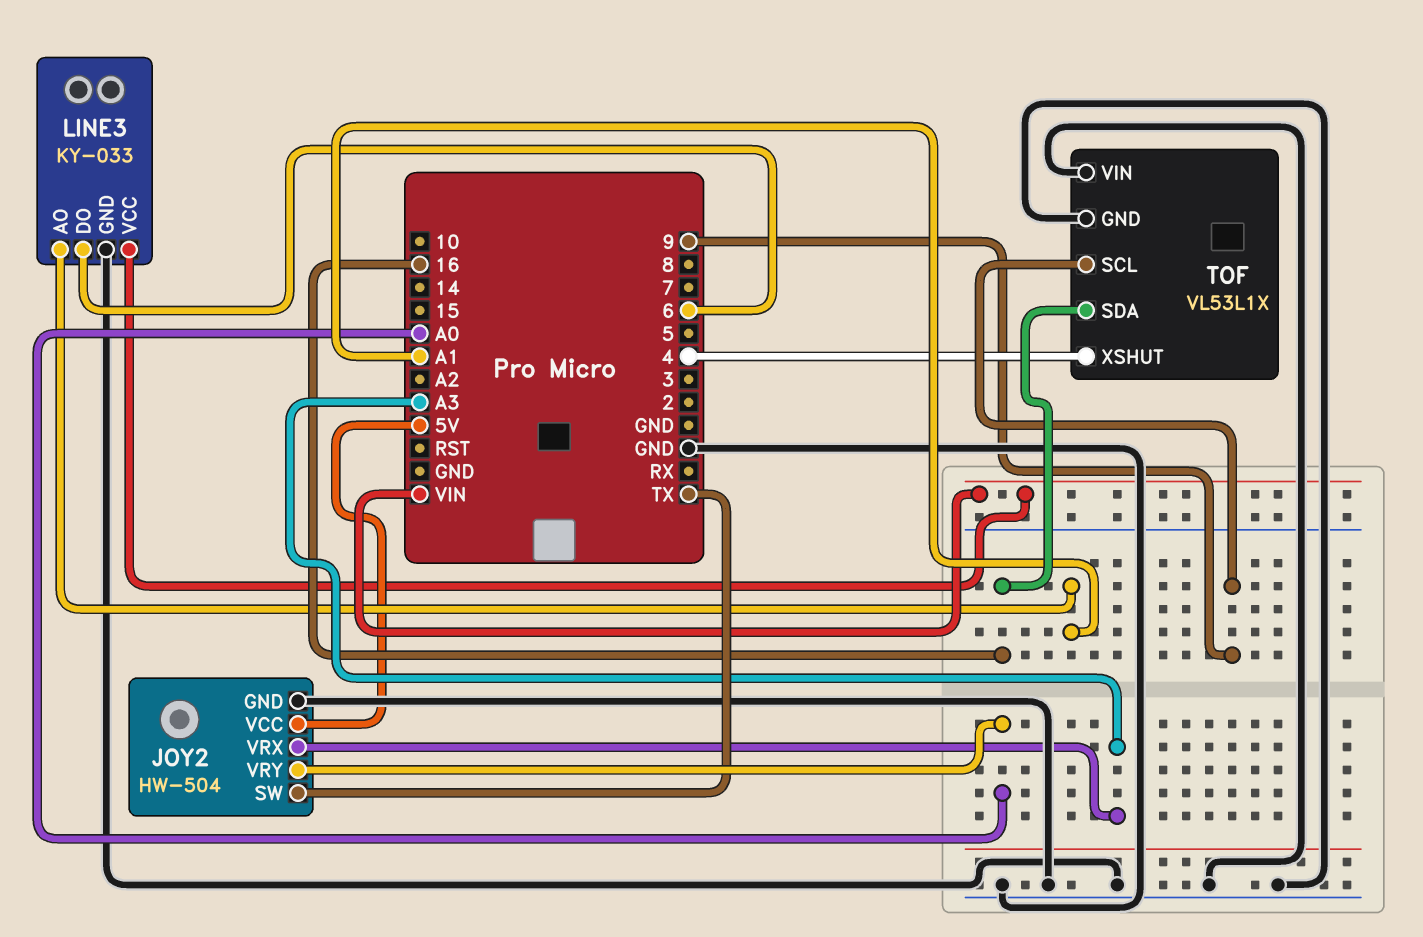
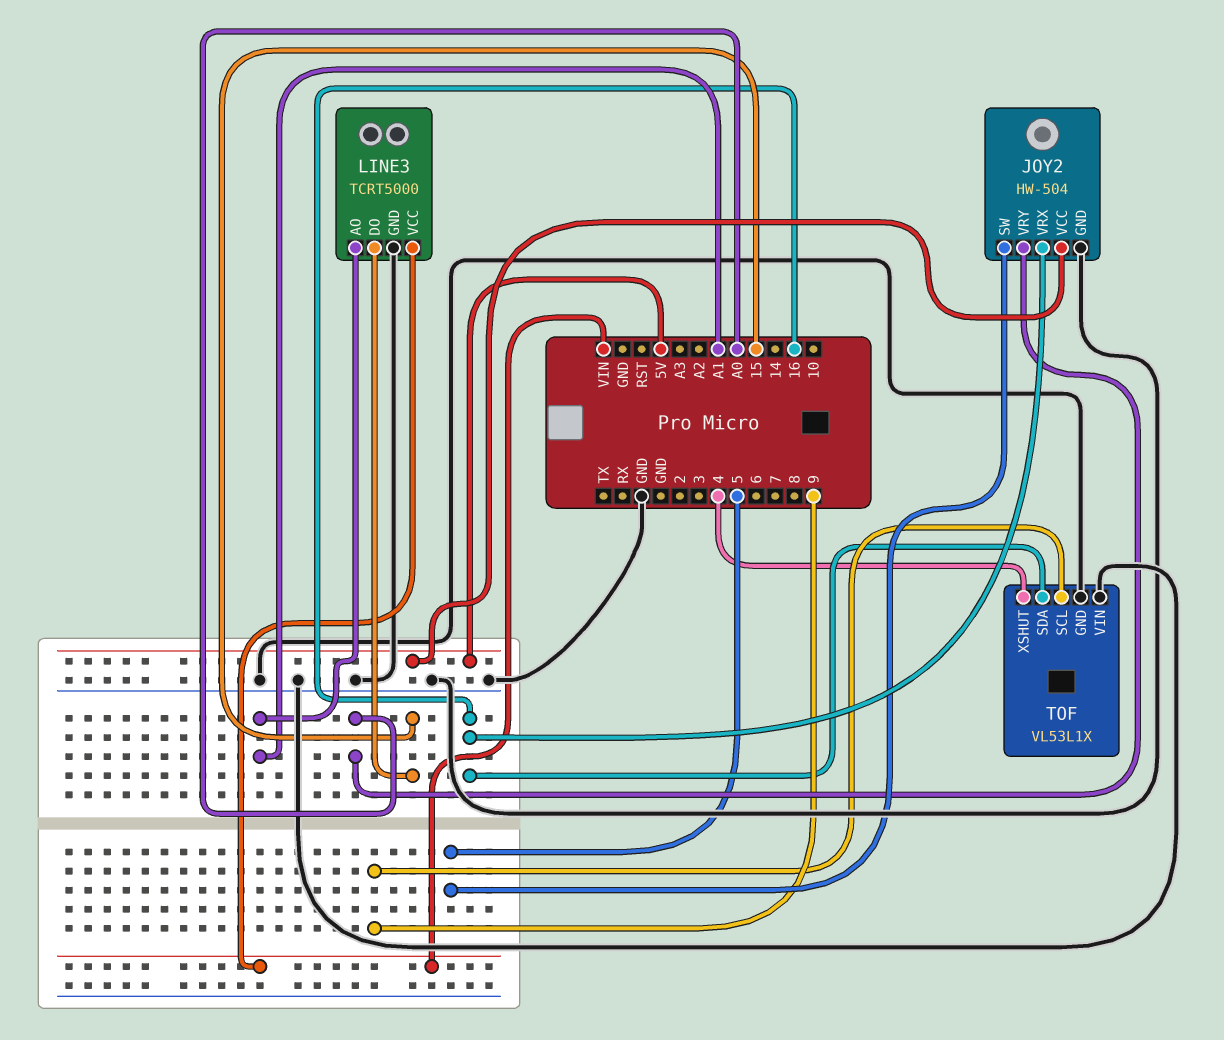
JOY2 pin SW: TX -> 5
JOY2 pin VRX: A3 -> 16
LINE3: KY-033 -> TCRT5000
LINE3 pin DO: 6 -> 15

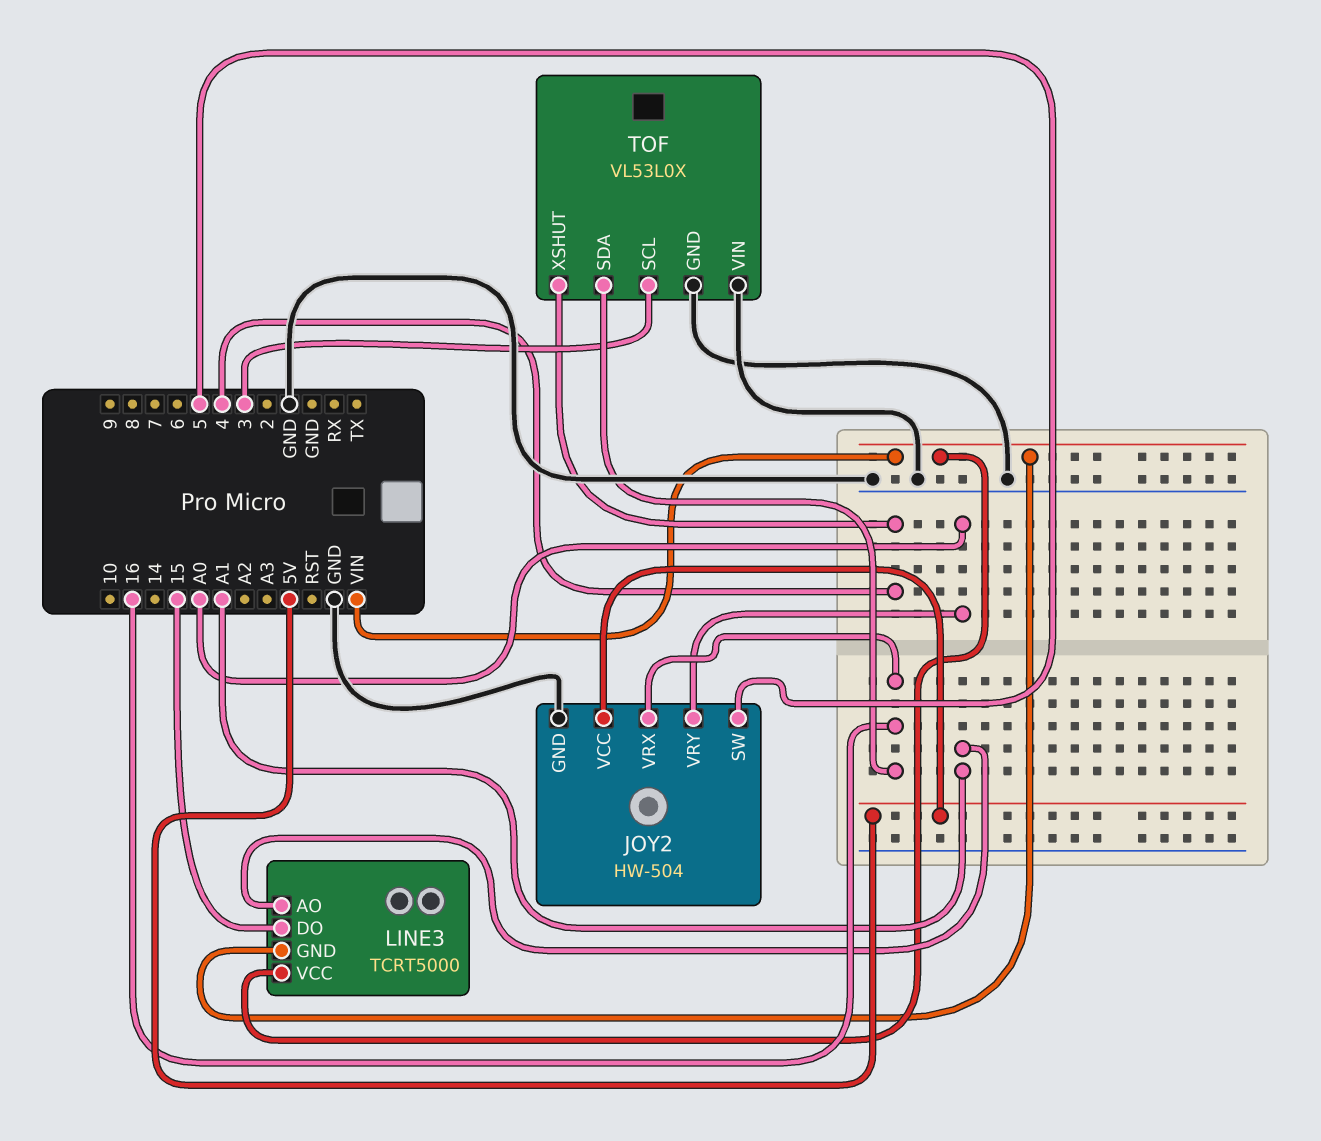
LINE3 pin GND: GND -> VIN
TOF: VL53L1X -> VL53L0X
TOF pin SCL: 9 -> 3

